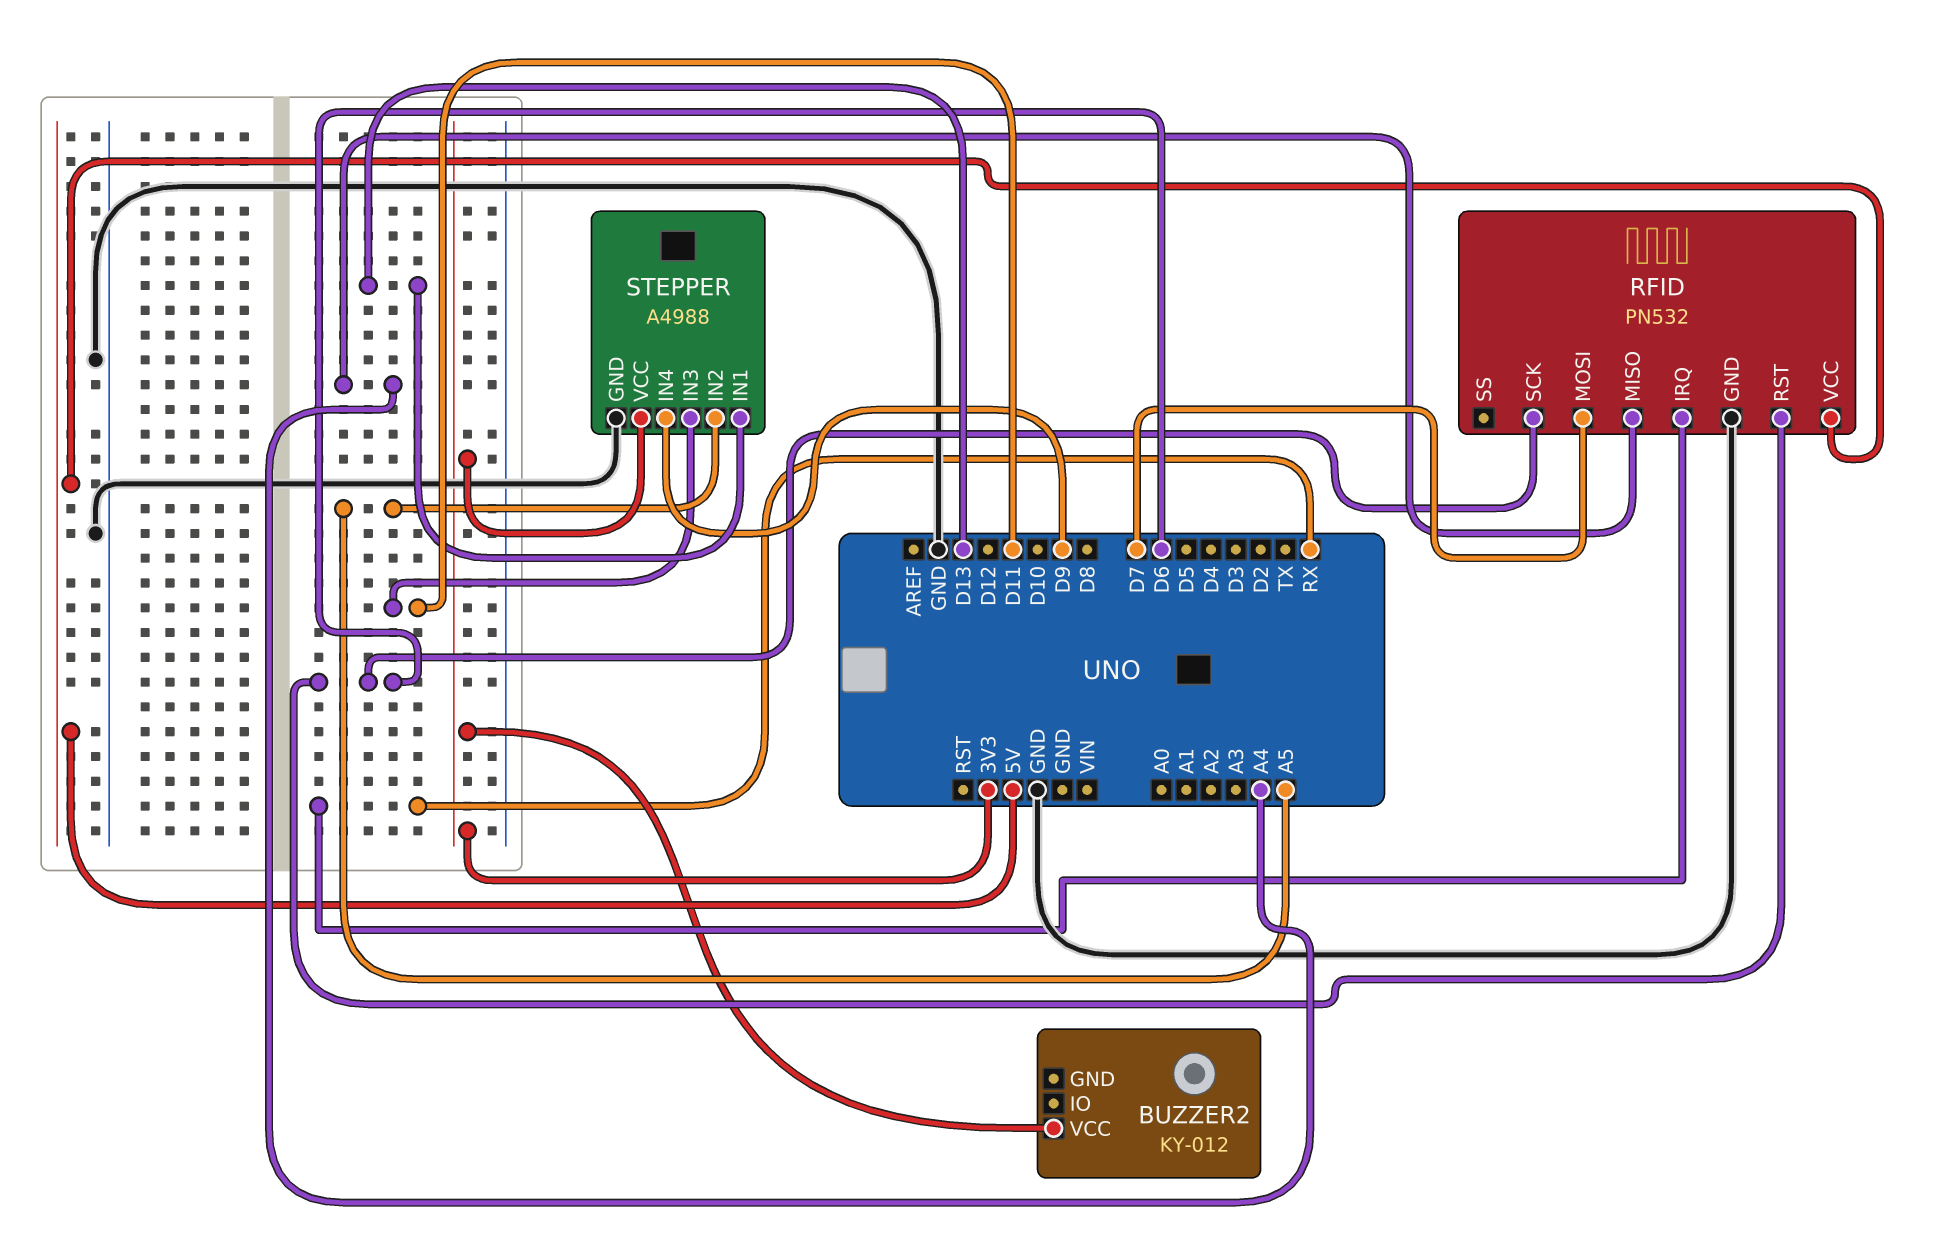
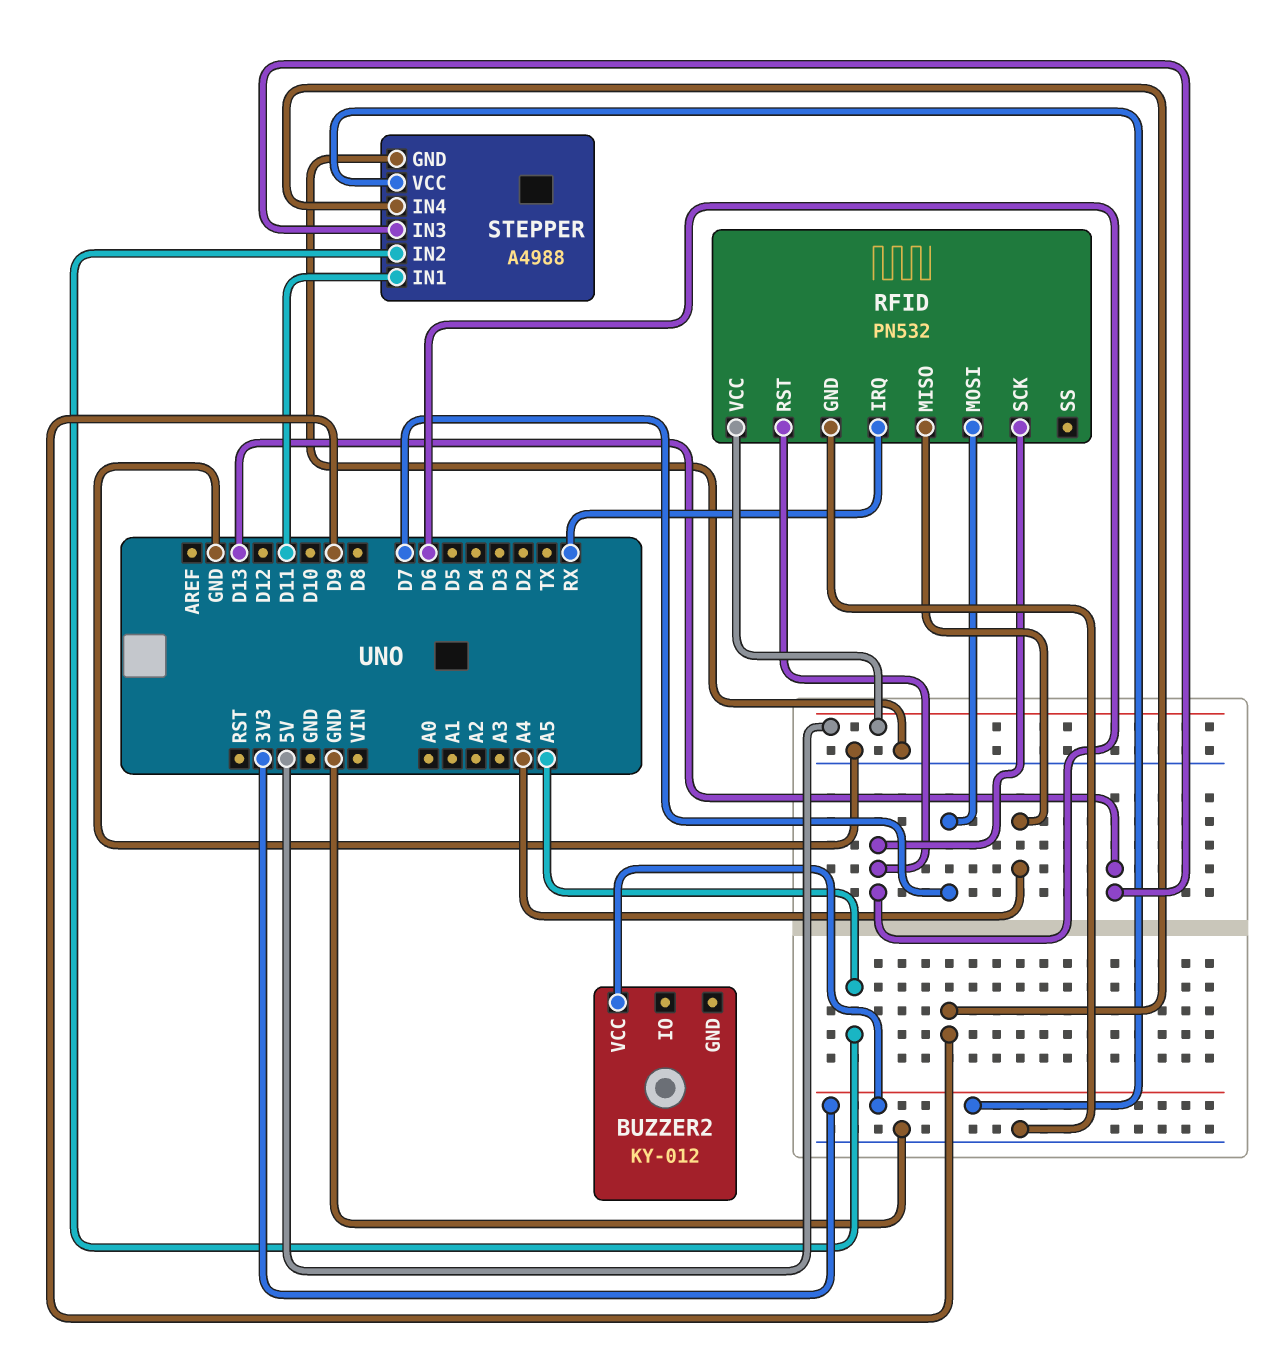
STEPPER pin IN1: D13 -> D11
STEPPER pin IN3: D11 -> D13

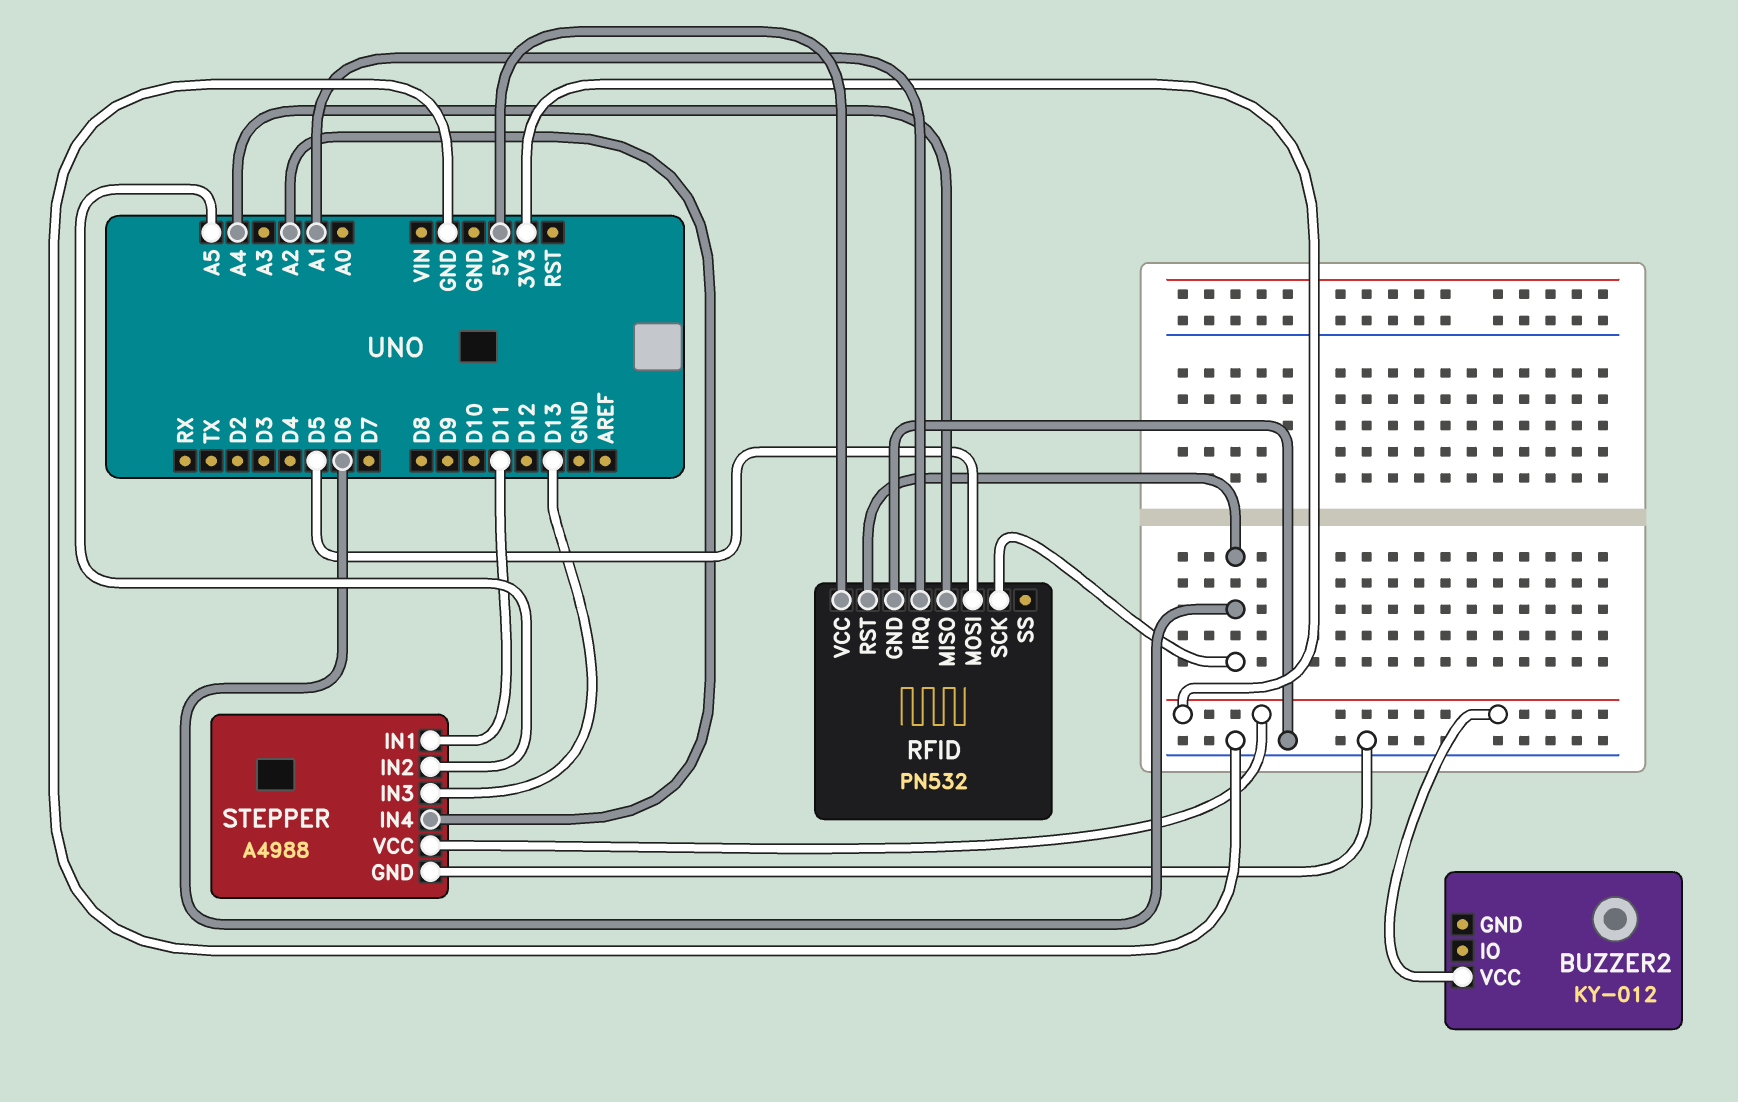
RFID pin IRQ: RX -> A1
RFID pin MOSI: D7 -> D5
STEPPER pin IN4: D9 -> A2

